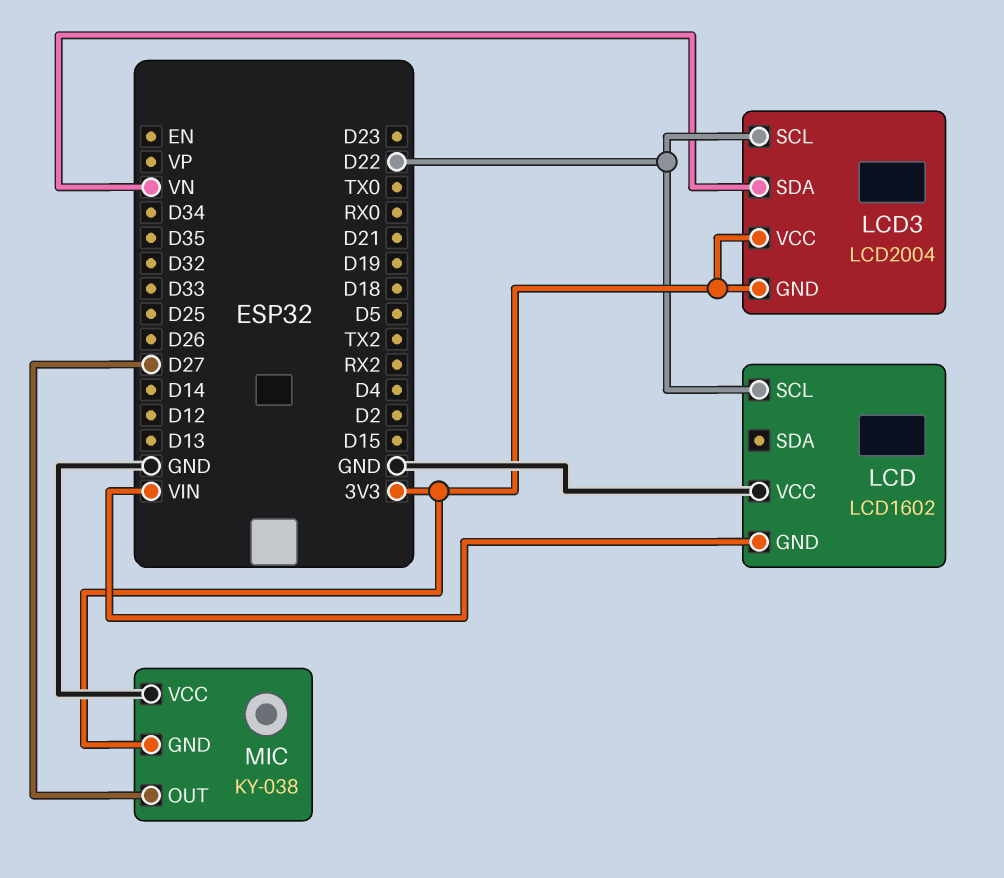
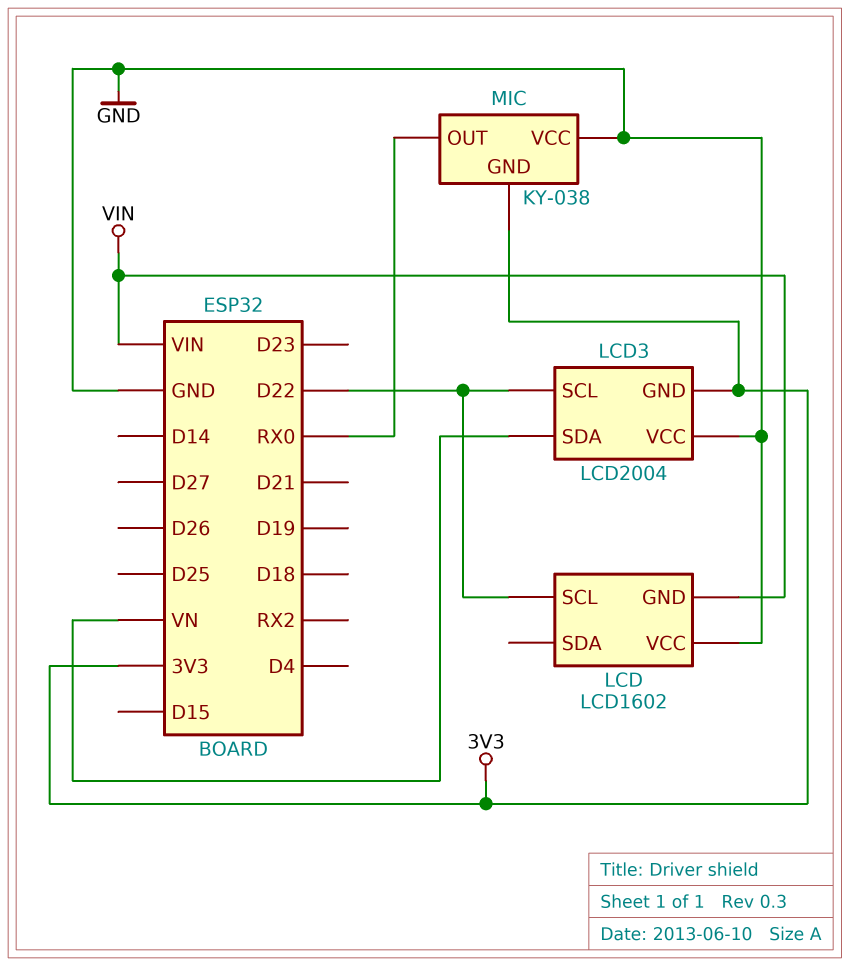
LCD3 pin VCC: 3V3 -> GND
MIC pin OUT: D27 -> RX0

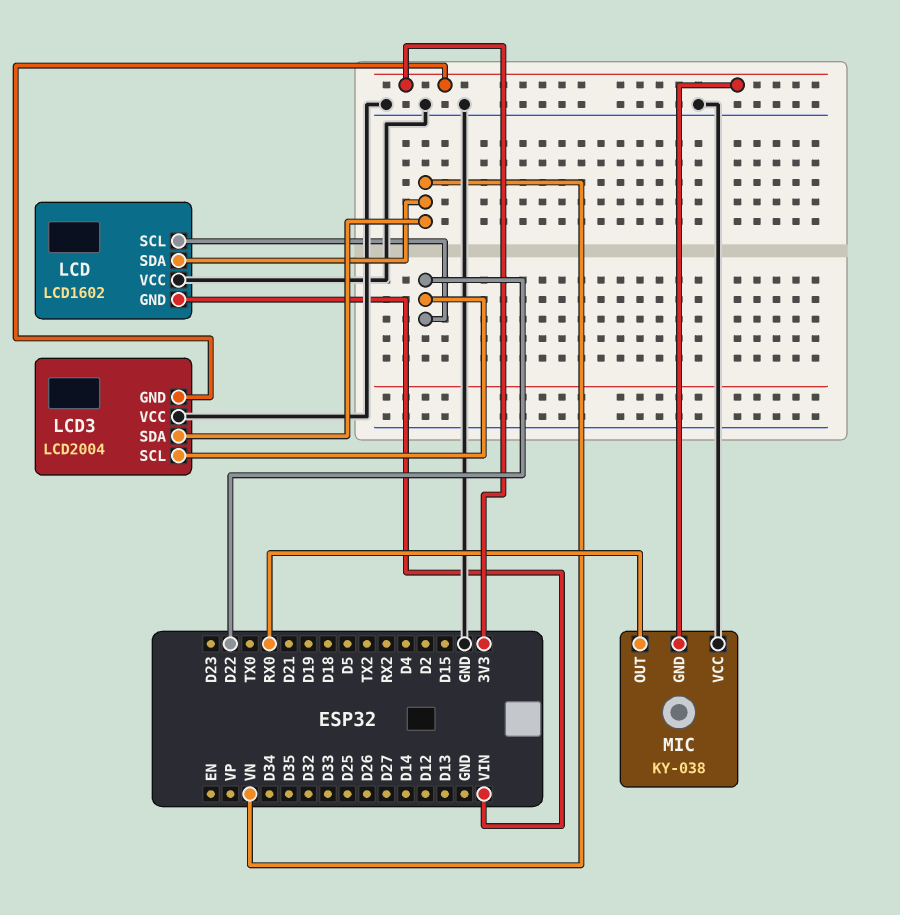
LCD pin SDA: none -> VN

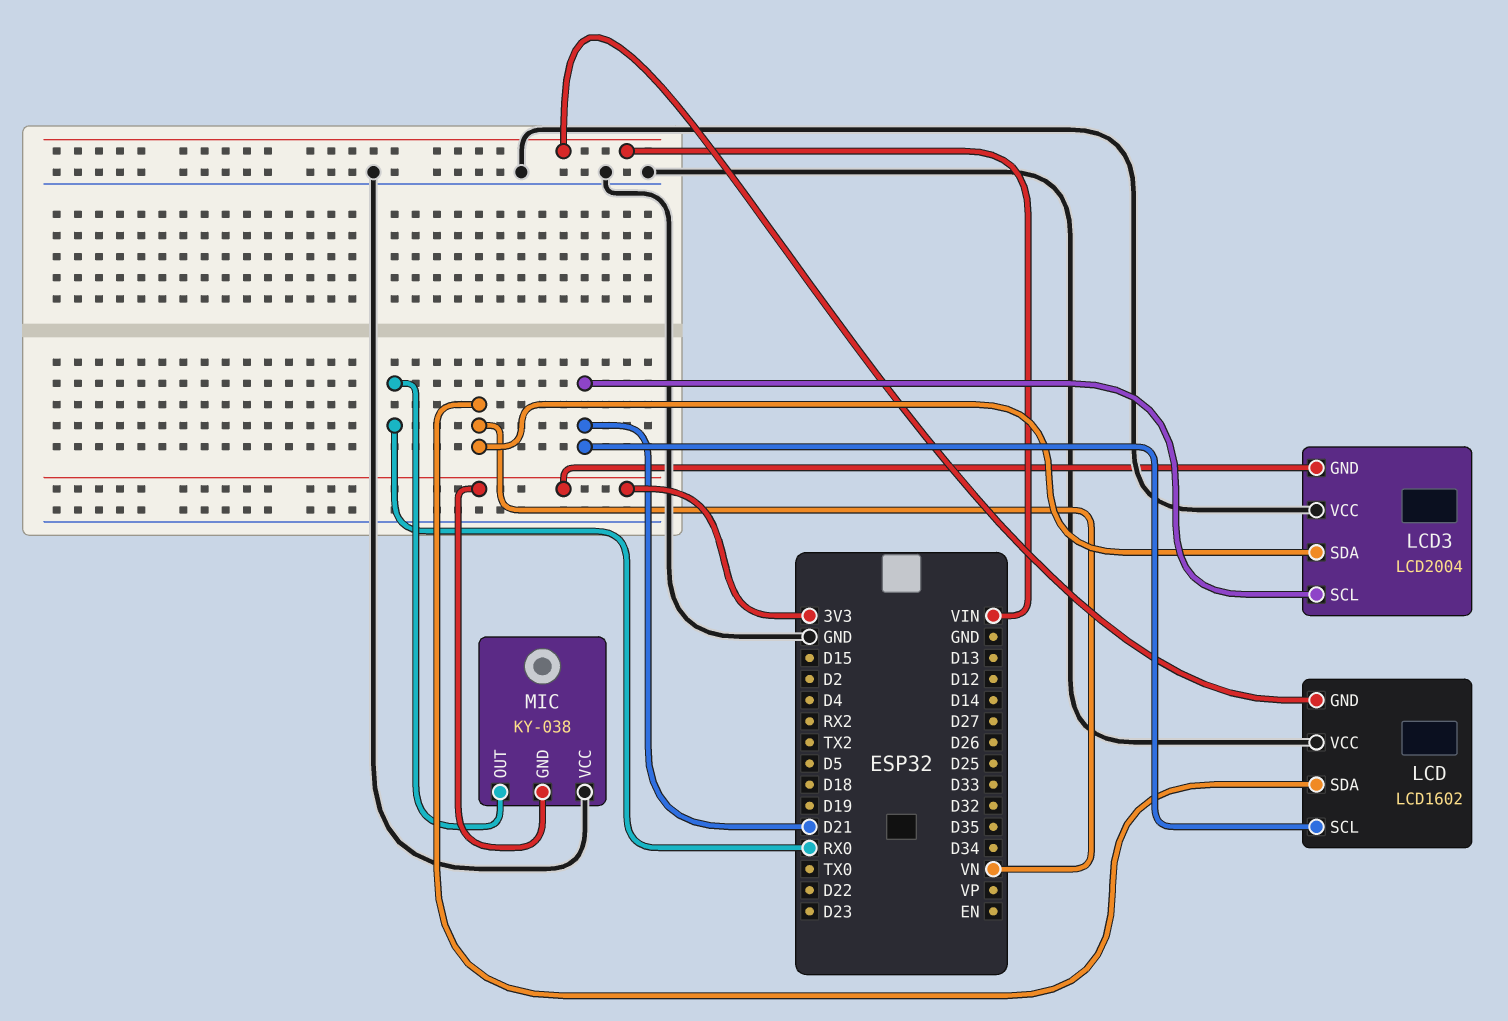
LCD pin SCL: D22 -> D21
LCD3 pin SCL: D22 -> D21

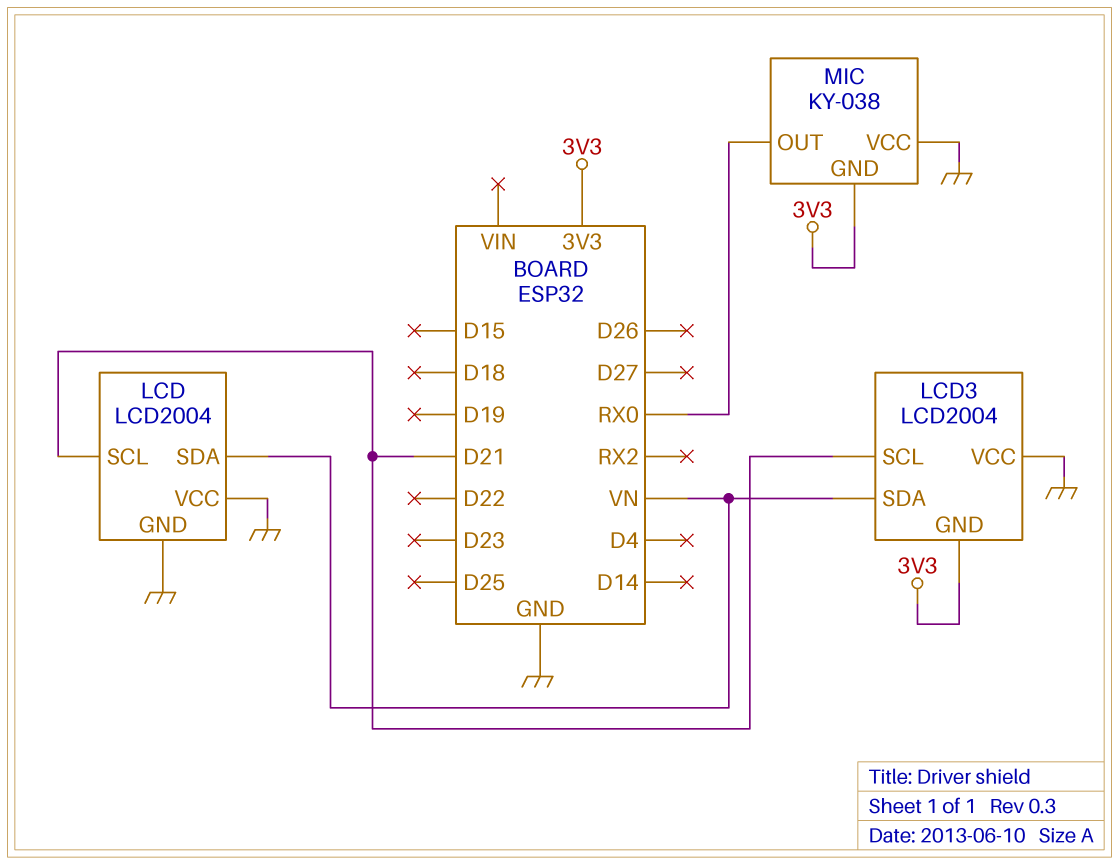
LCD: LCD1602 -> LCD2004
LCD pin GND: VIN -> GND

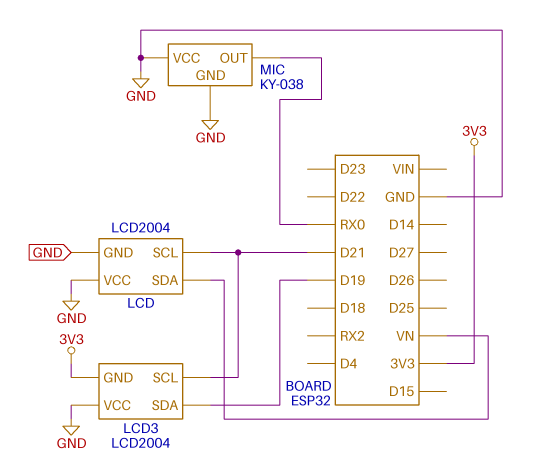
LCD3 pin SDA: VN -> D19
MIC pin GND: 3V3 -> GND

